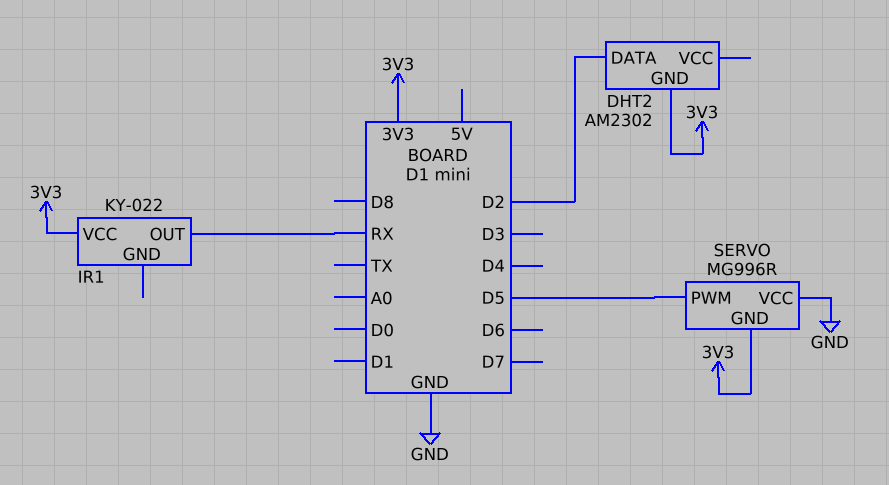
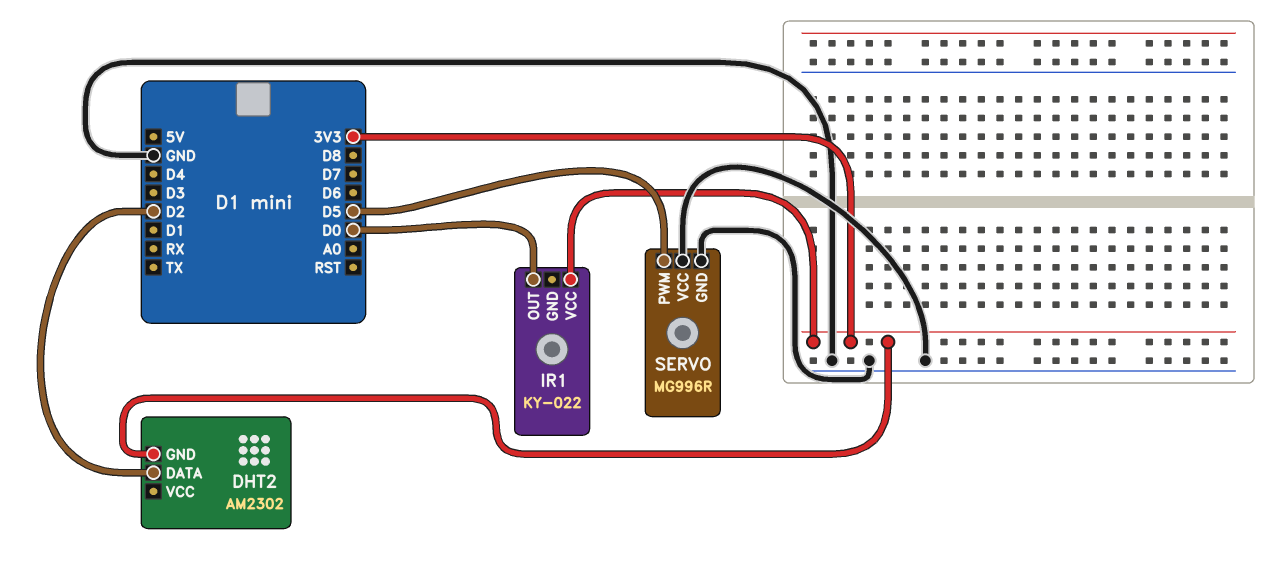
IR1 pin OUT: RX -> D0
SERVO pin GND: 3V3 -> GND

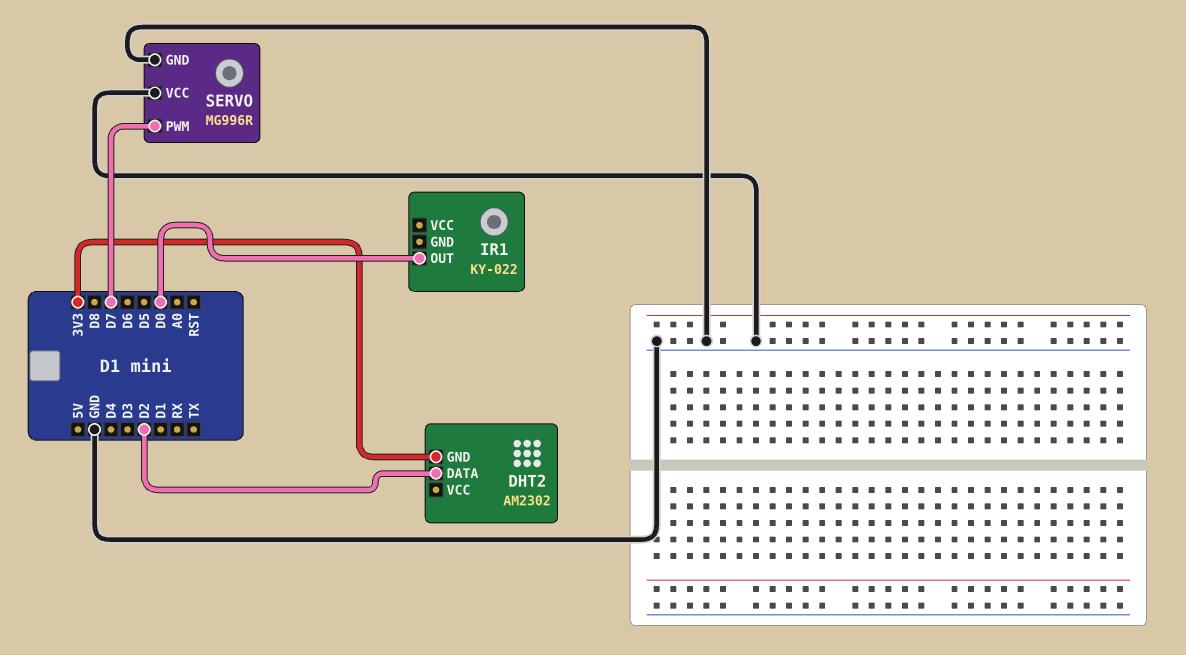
IR1 pin VCC: 3V3 -> none
SERVO pin PWM: D5 -> D7

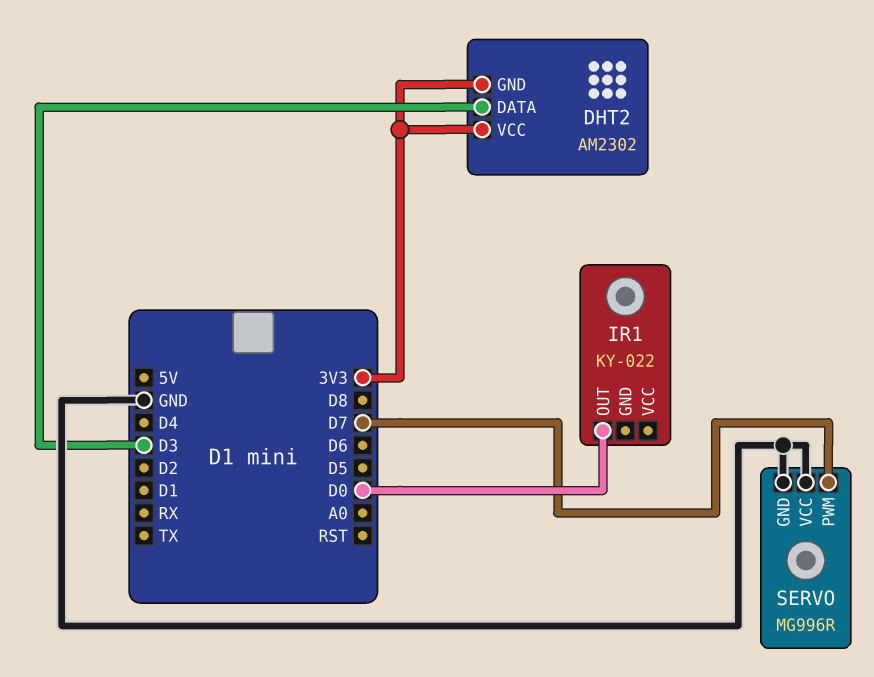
DHT2 pin DATA: D2 -> D3
DHT2 pin VCC: none -> 3V3

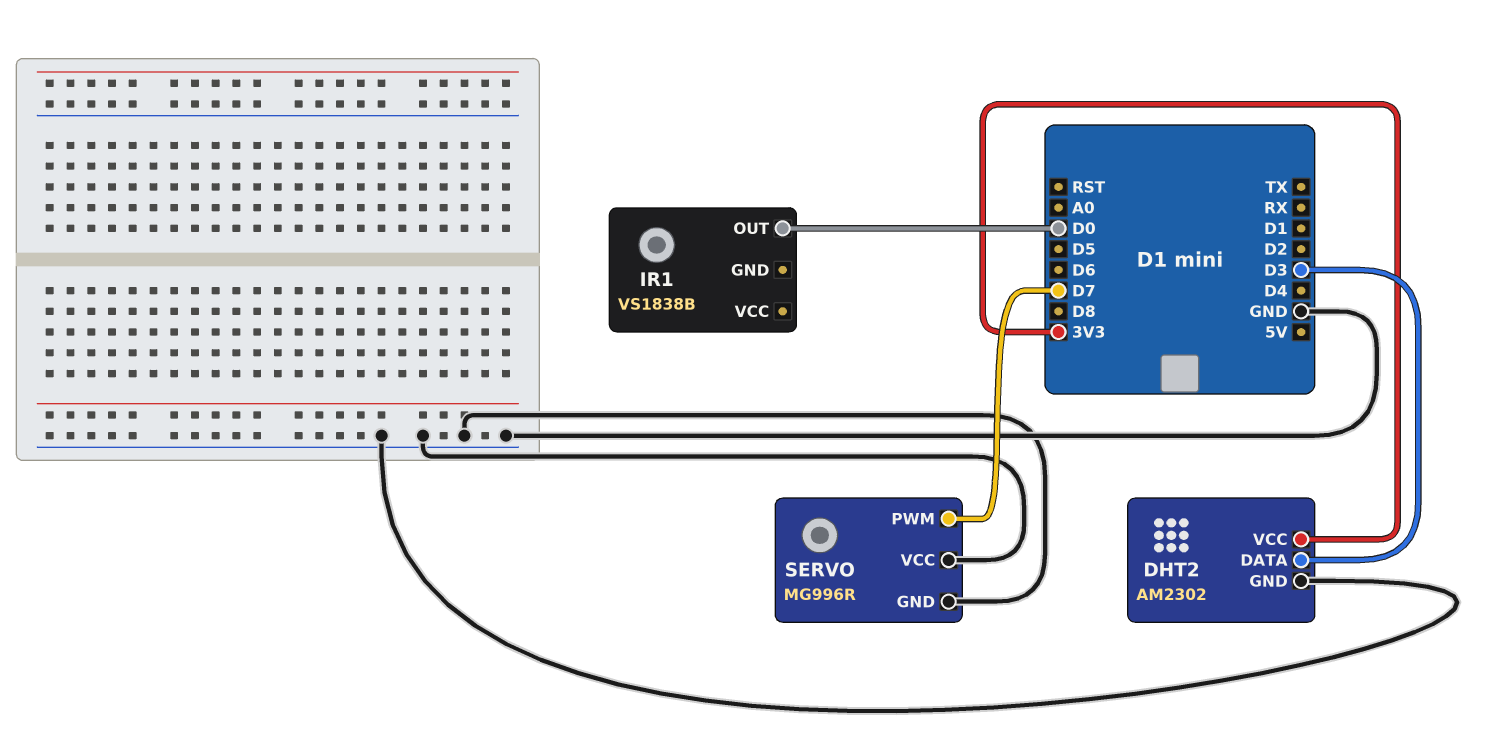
DHT2 pin GND: 3V3 -> GND
IR1: KY-022 -> VS1838B

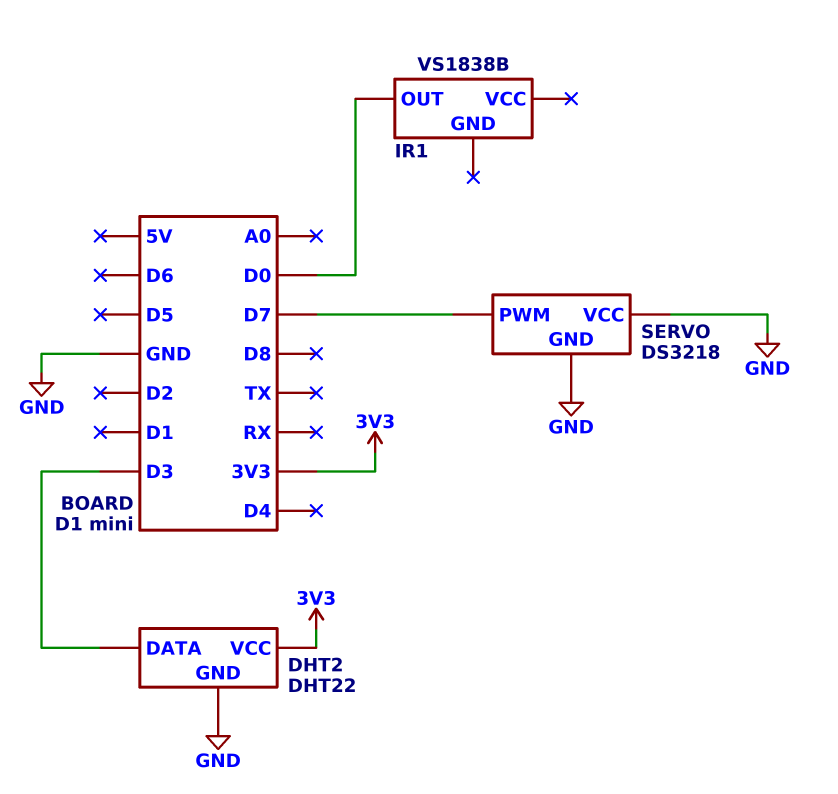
DHT2: AM2302 -> DHT22
SERVO: MG996R -> DS3218

